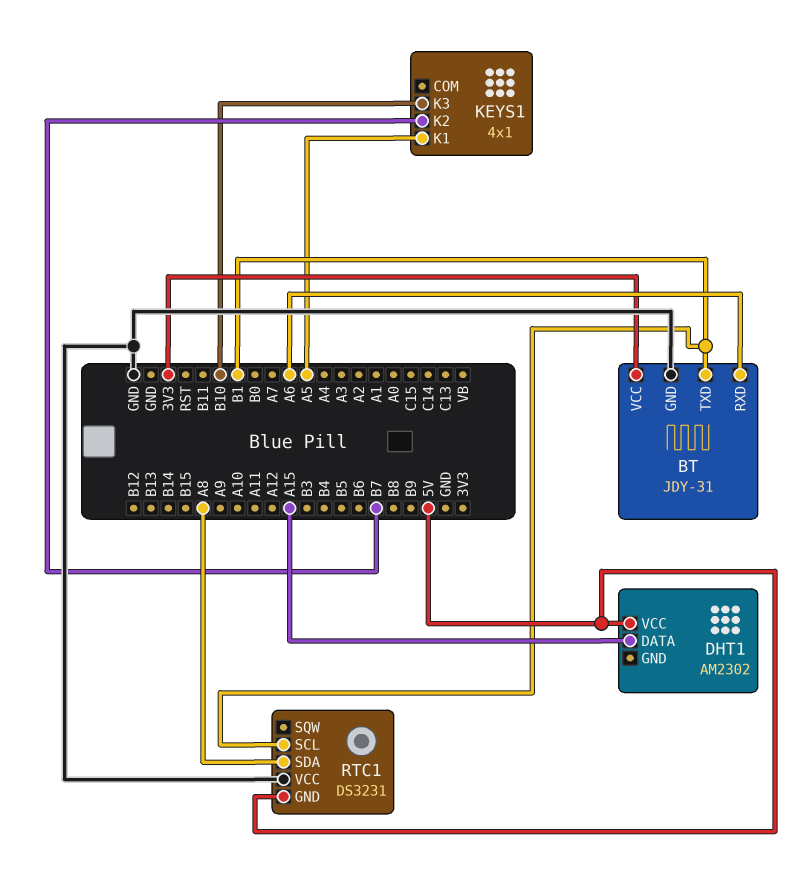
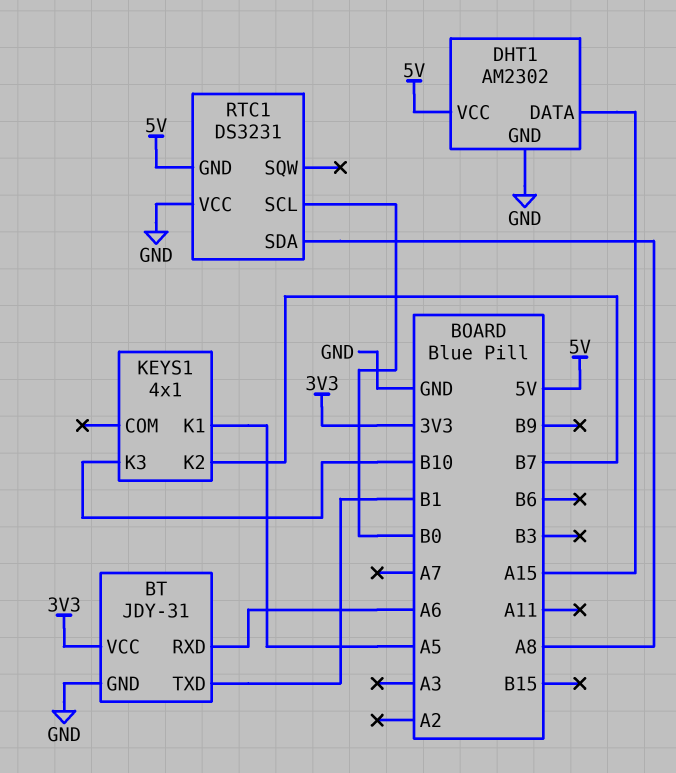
DHT1 pin GND: none -> GND
RTC1 pin SCL: B1 -> B0

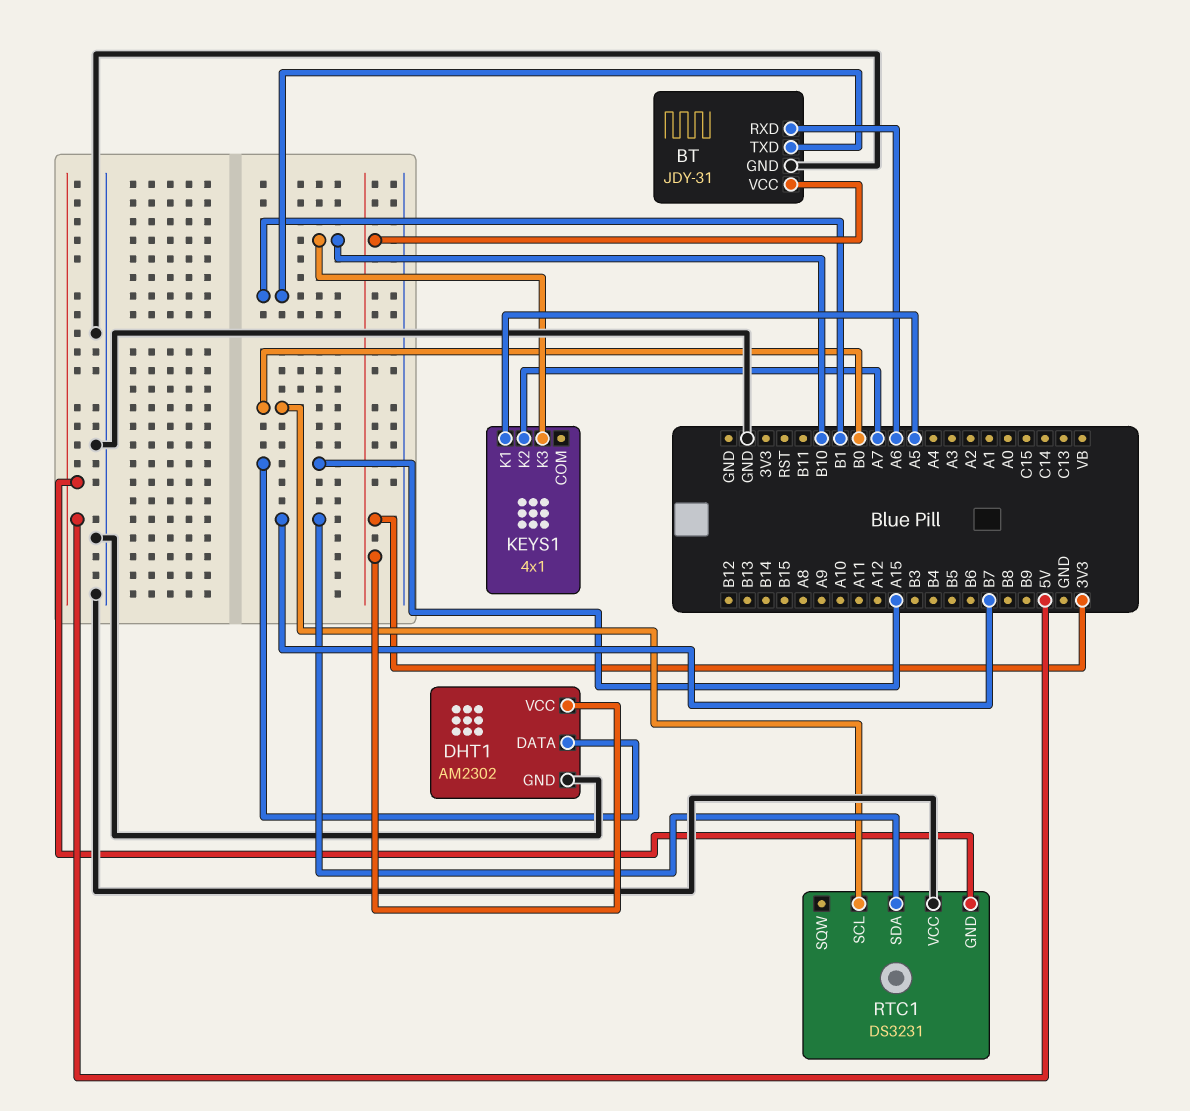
DHT1 pin VCC: 5V -> 3V3
KEYS1 pin K2: B7 -> A7
RTC1 pin SDA: A8 -> B7

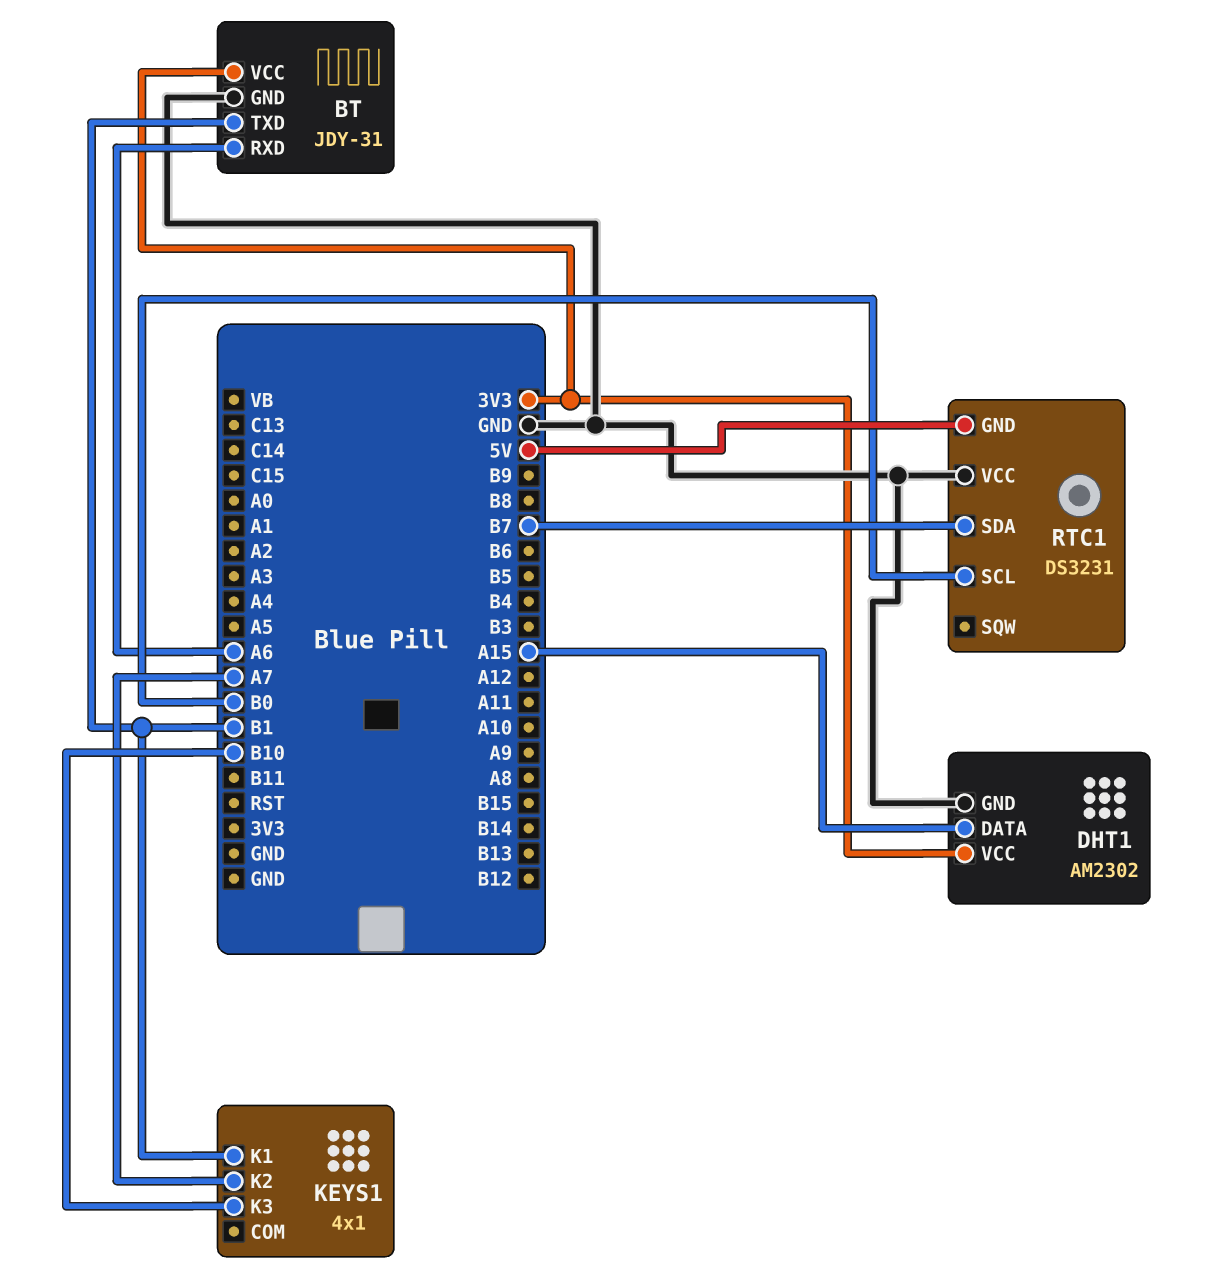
KEYS1 pin K1: A5 -> B1

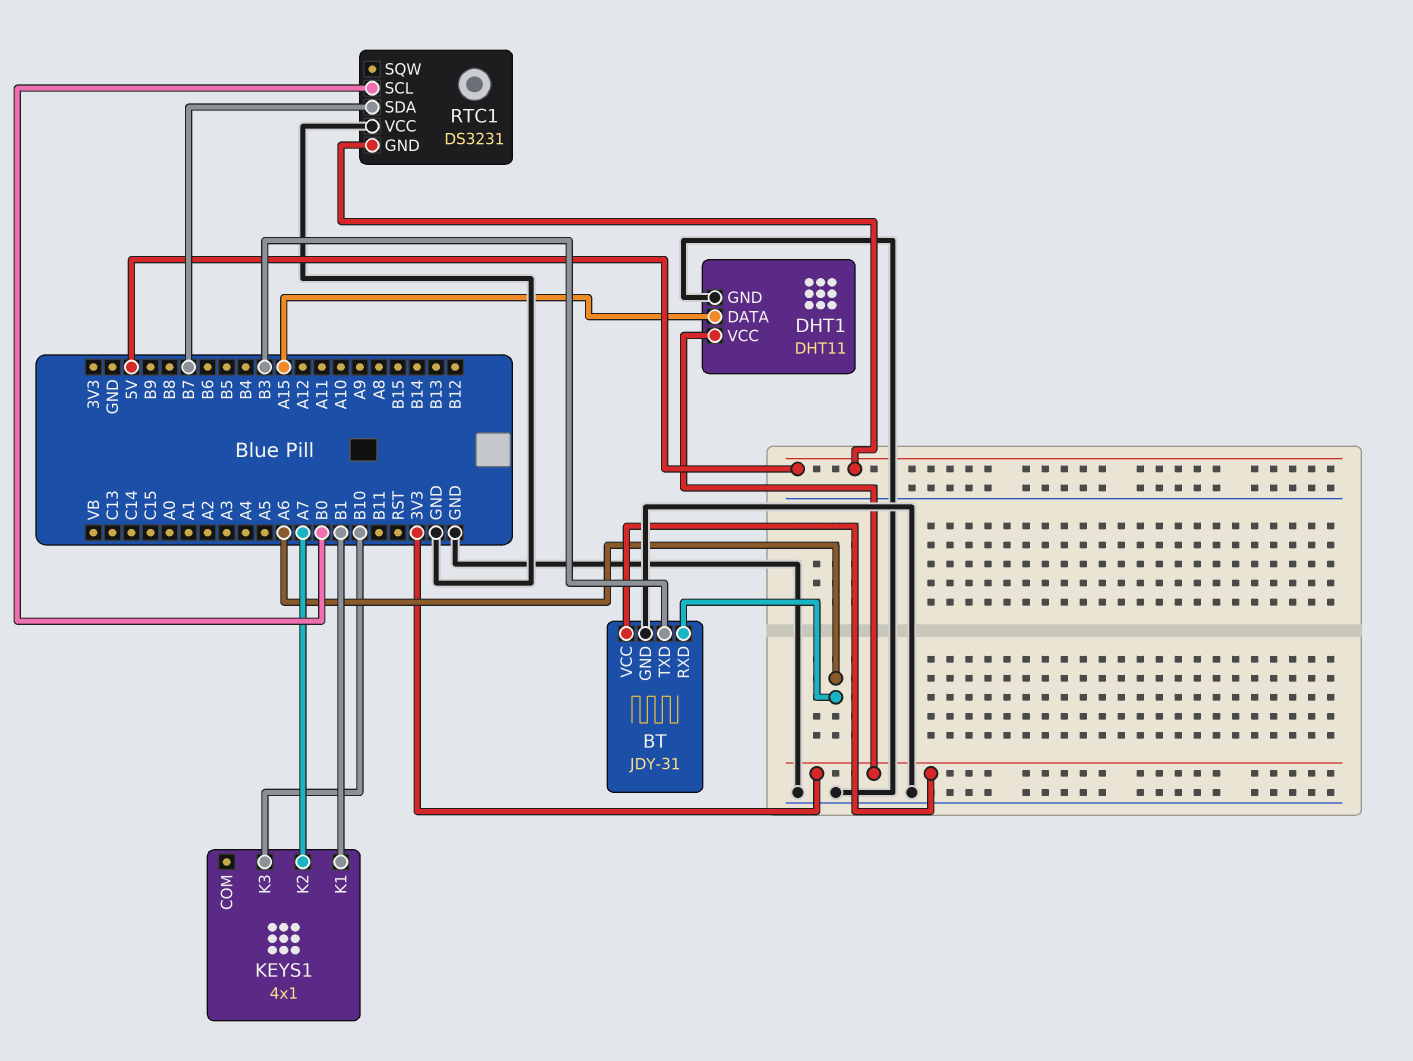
BT pin TXD: B1 -> B3
DHT1: AM2302 -> DHT11

